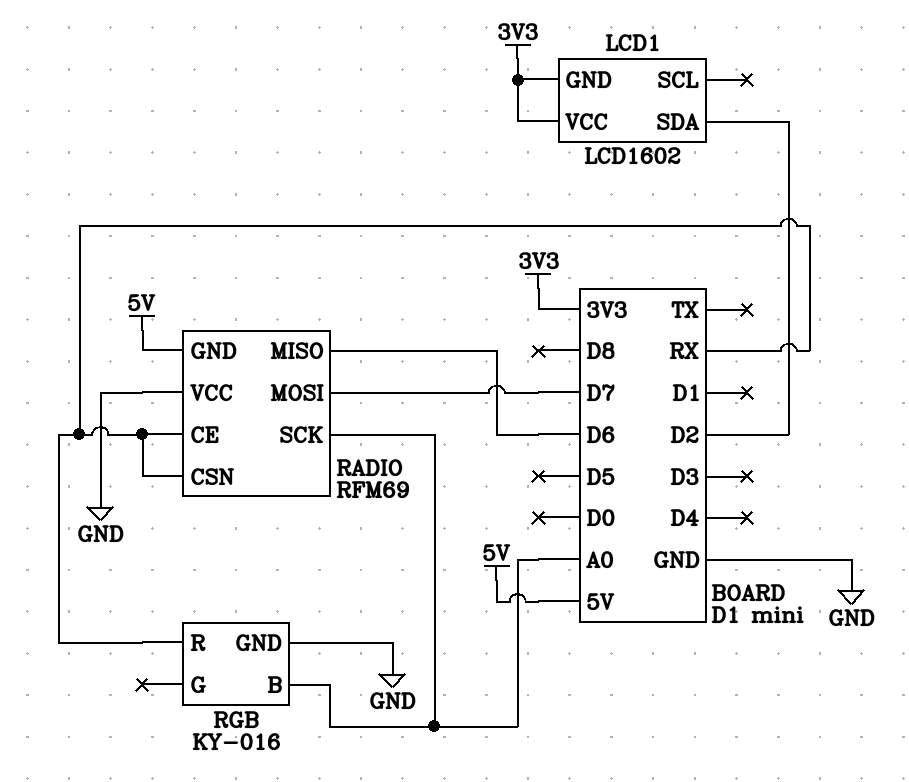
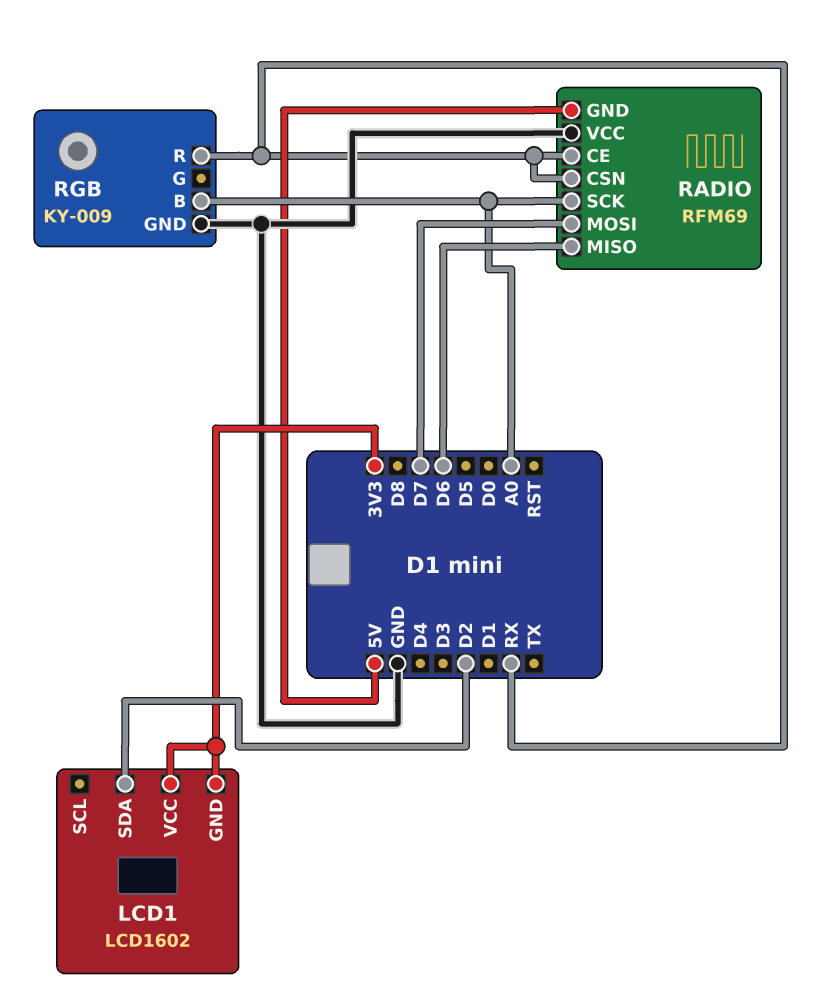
RGB: KY-016 -> KY-009

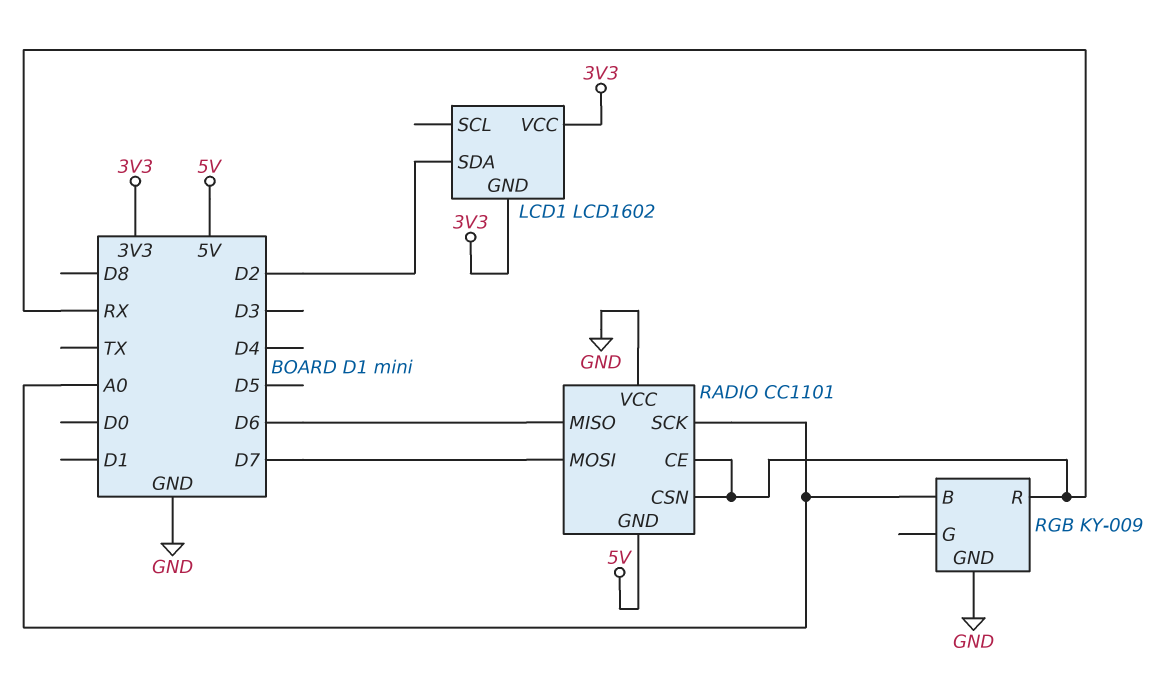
RADIO: RFM69 -> CC1101

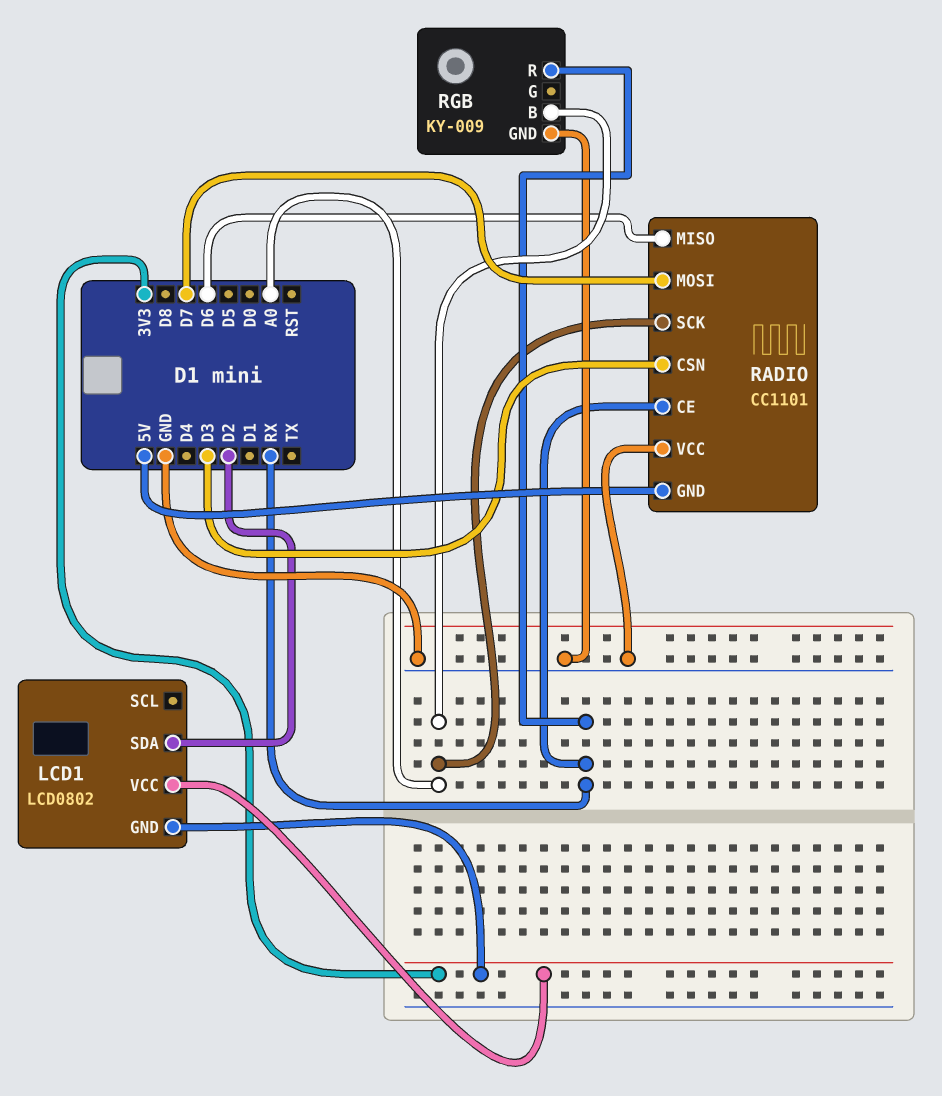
LCD1: LCD1602 -> LCD0802
RADIO pin CSN: RX -> D3

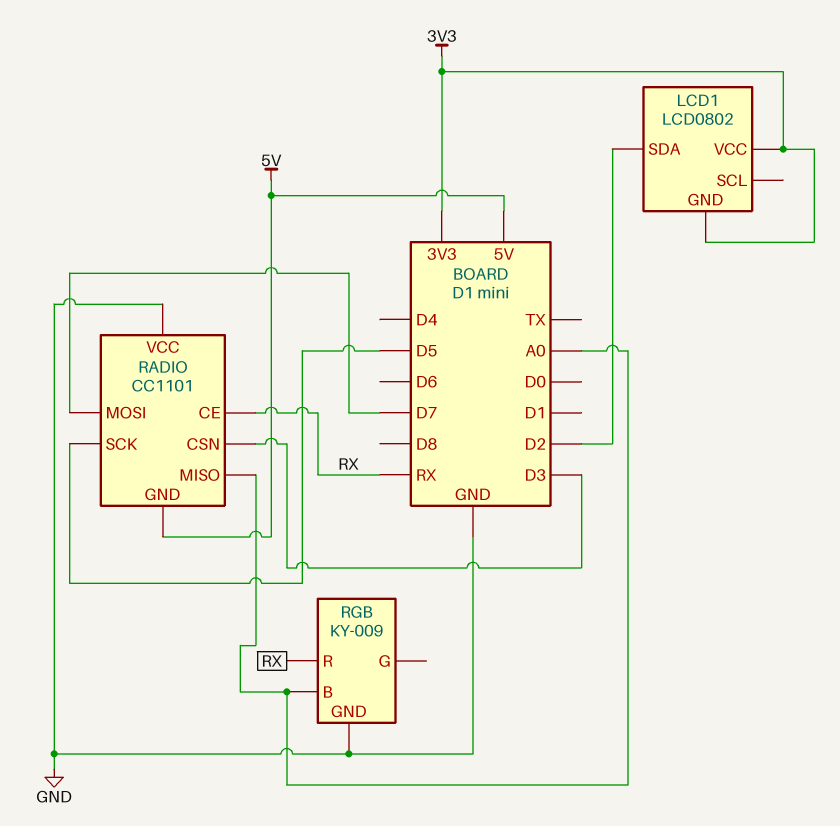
RADIO pin MISO: D6 -> A0
RADIO pin SCK: A0 -> D5

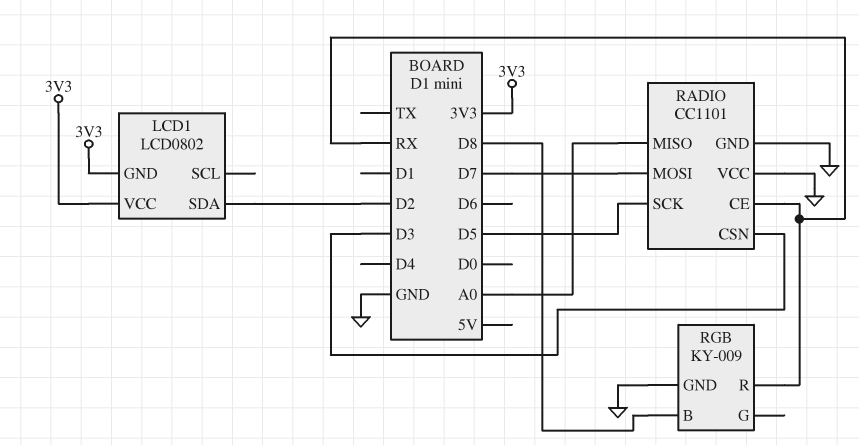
RADIO pin GND: 5V -> GND
RGB pin B: A0 -> D8

